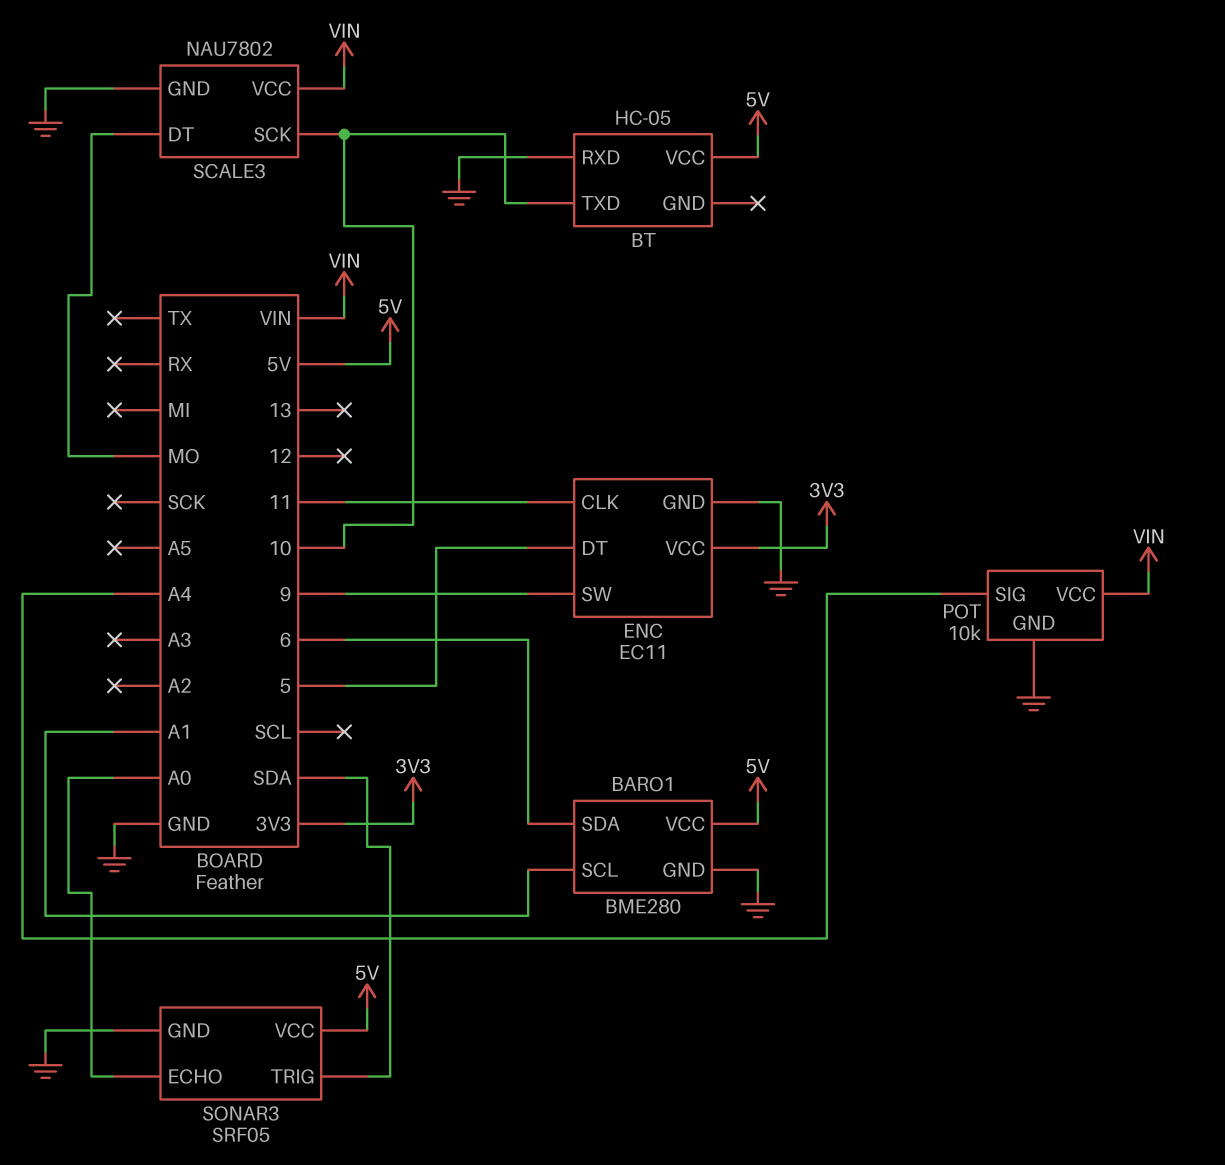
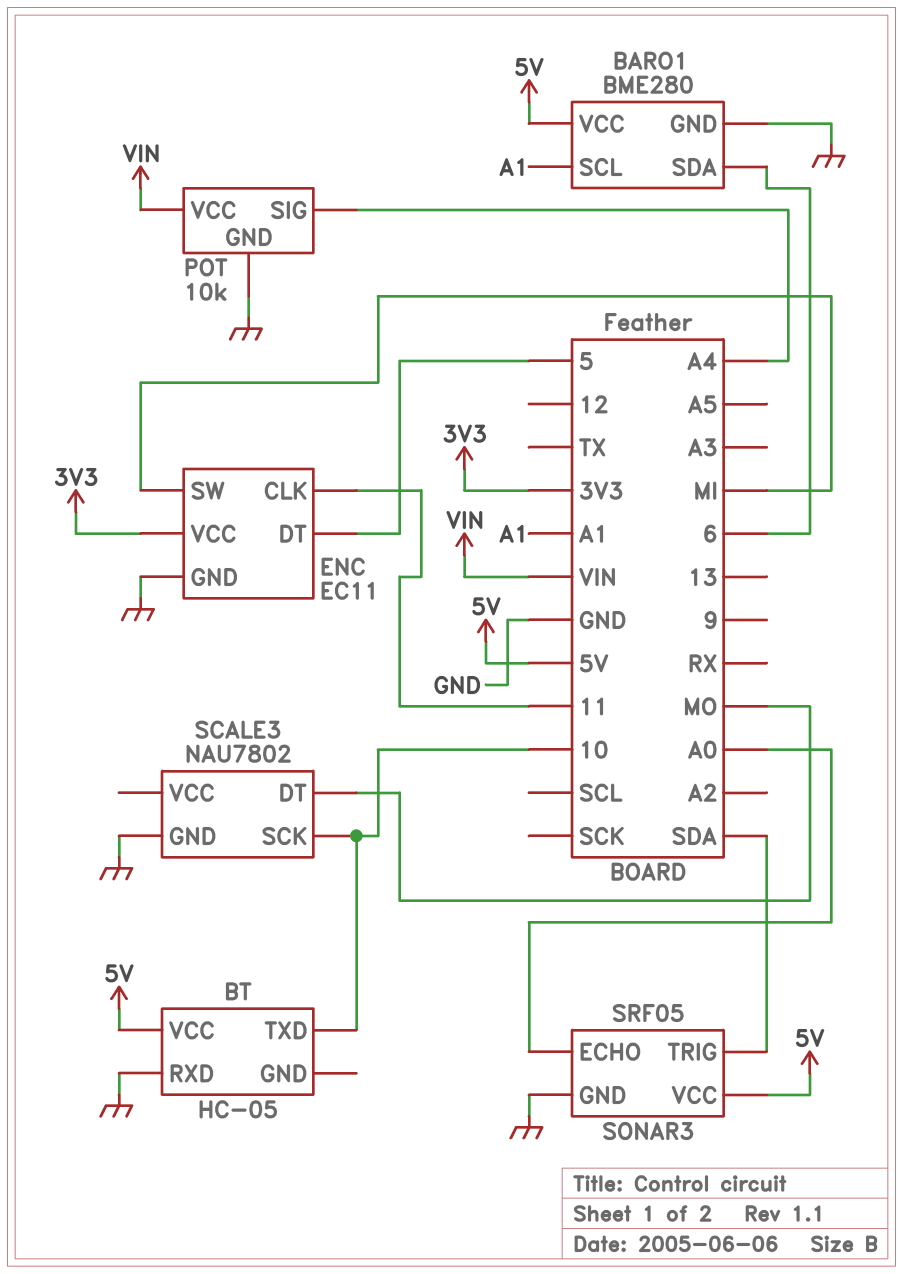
ENC pin SW: 9 -> MI
SCALE3 pin VCC: VIN -> none

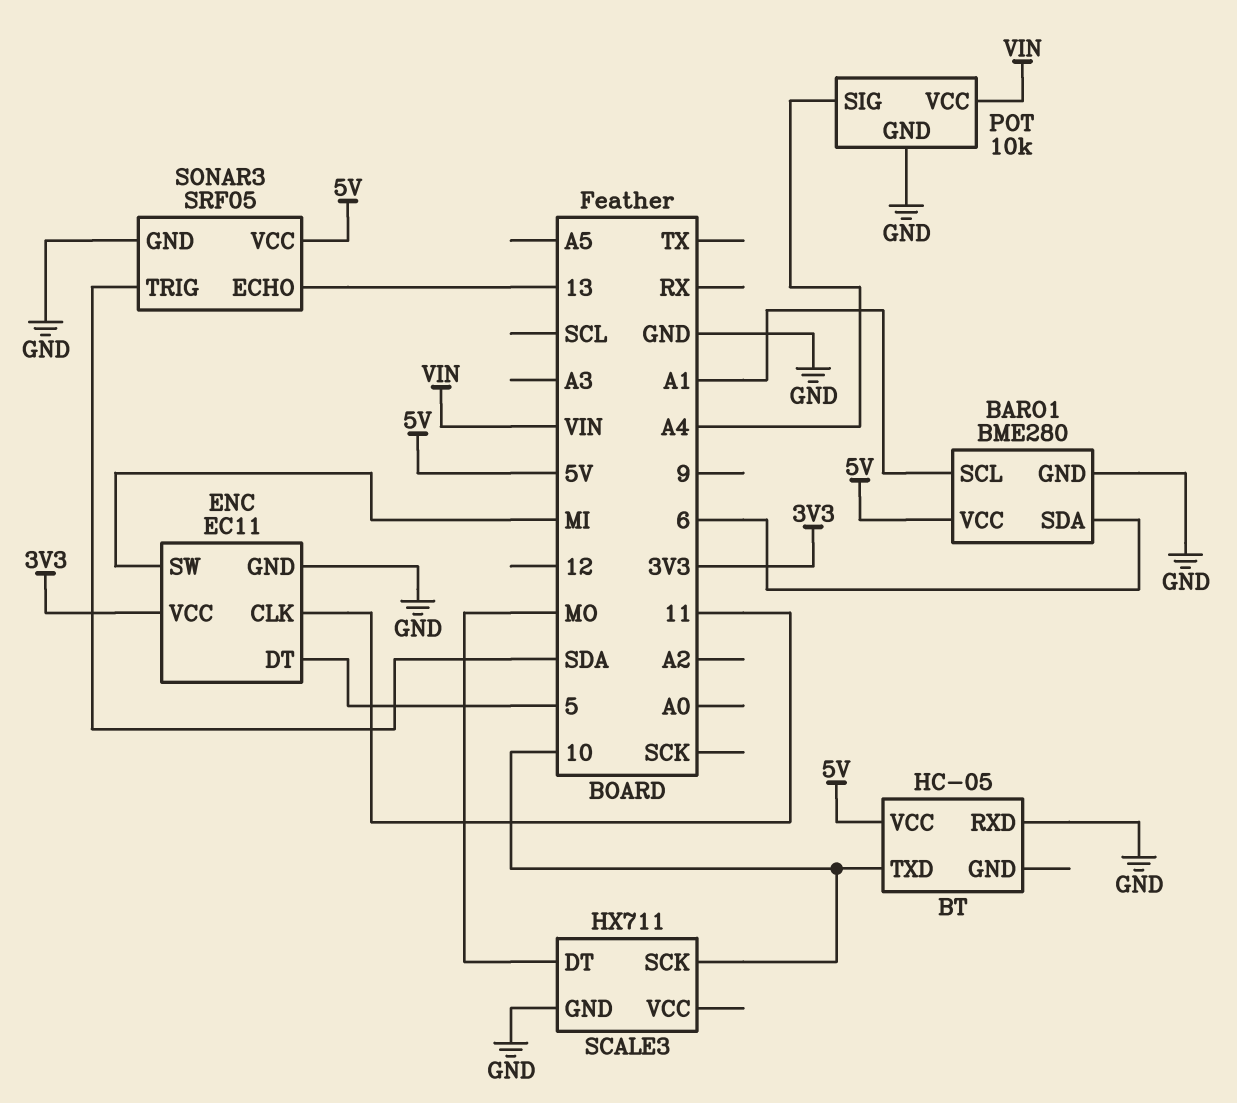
SCALE3: NAU7802 -> HX711
SONAR3 pin ECHO: A0 -> 13

